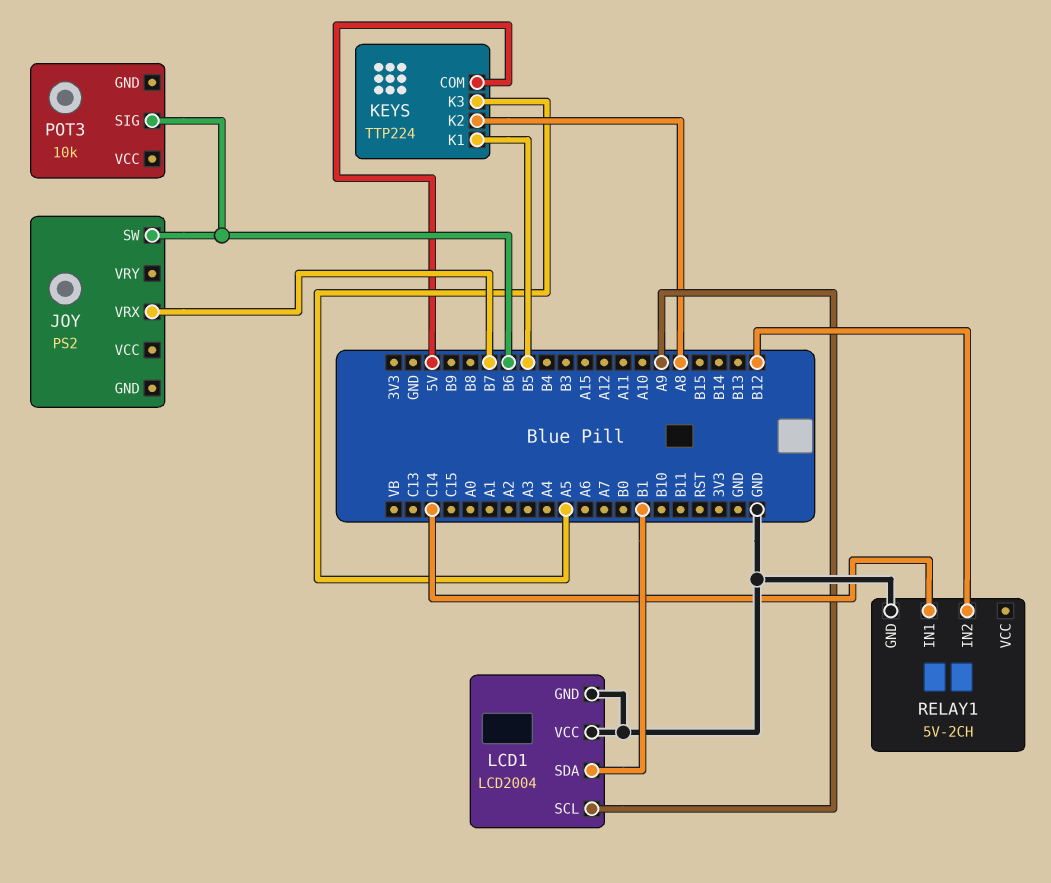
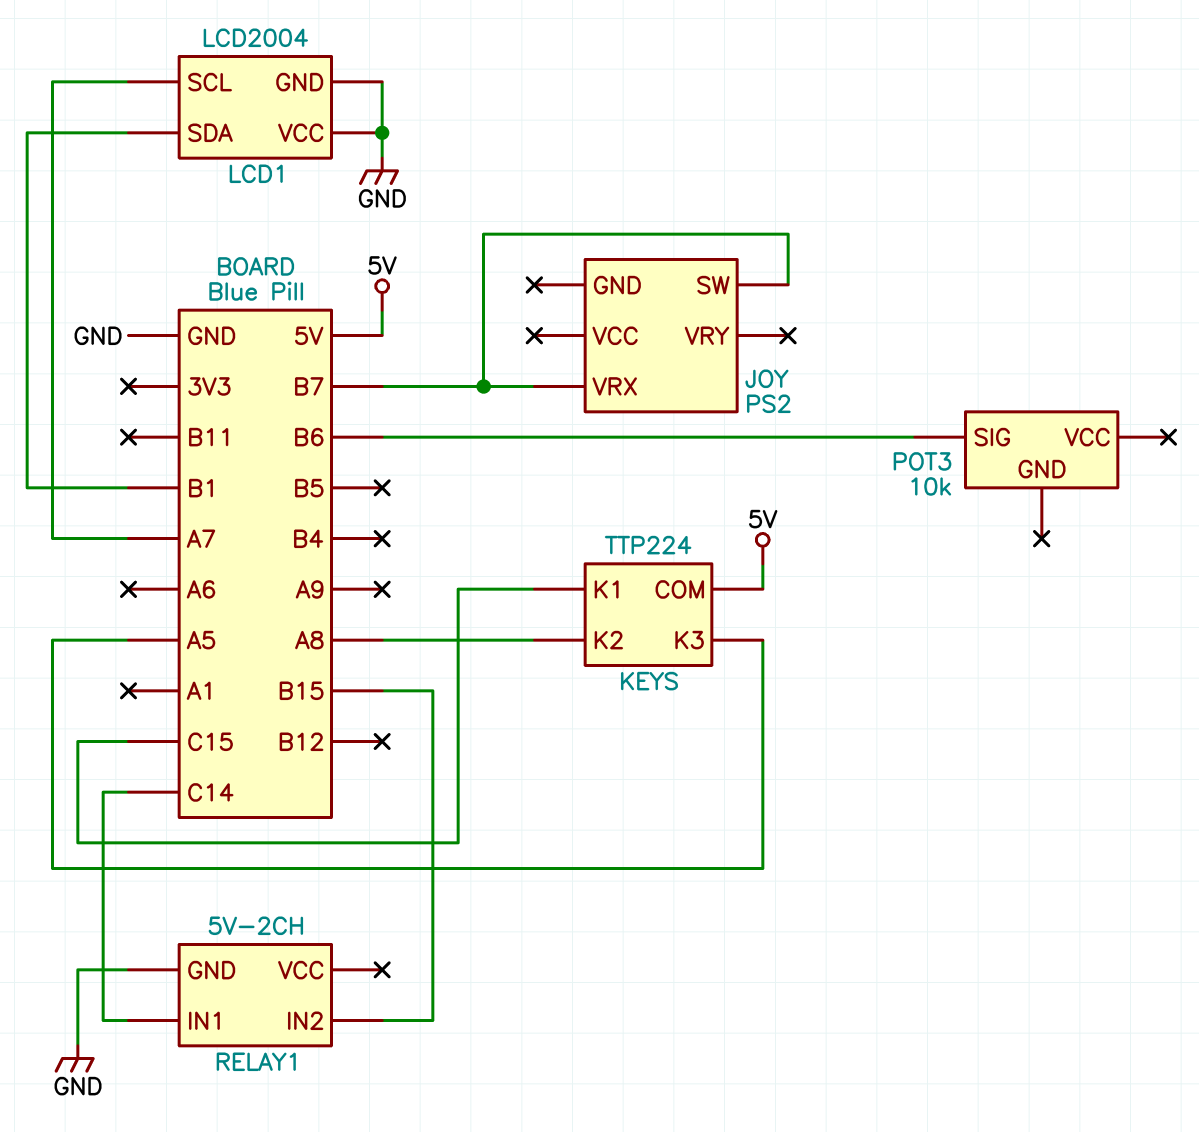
JOY pin SW: B6 -> B7
KEYS pin K1: B5 -> C15
LCD1 pin SCL: A9 -> A7
RELAY1 pin IN2: B12 -> B15

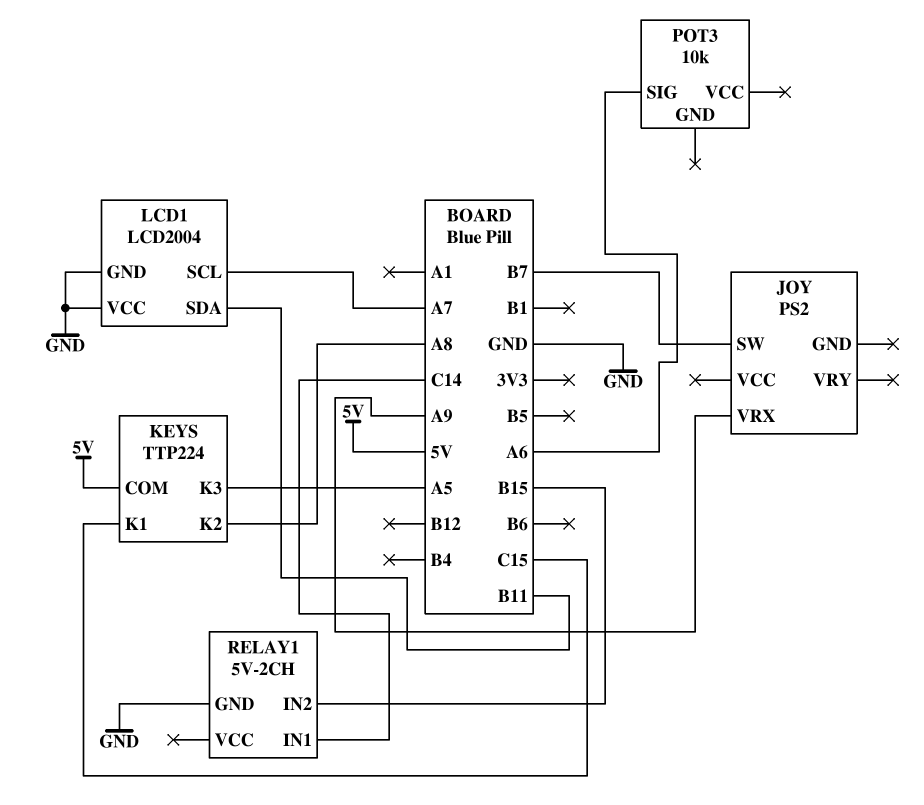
JOY pin VRX: B7 -> A9
LCD1 pin SDA: B1 -> B11
POT3 pin SIG: B6 -> A6

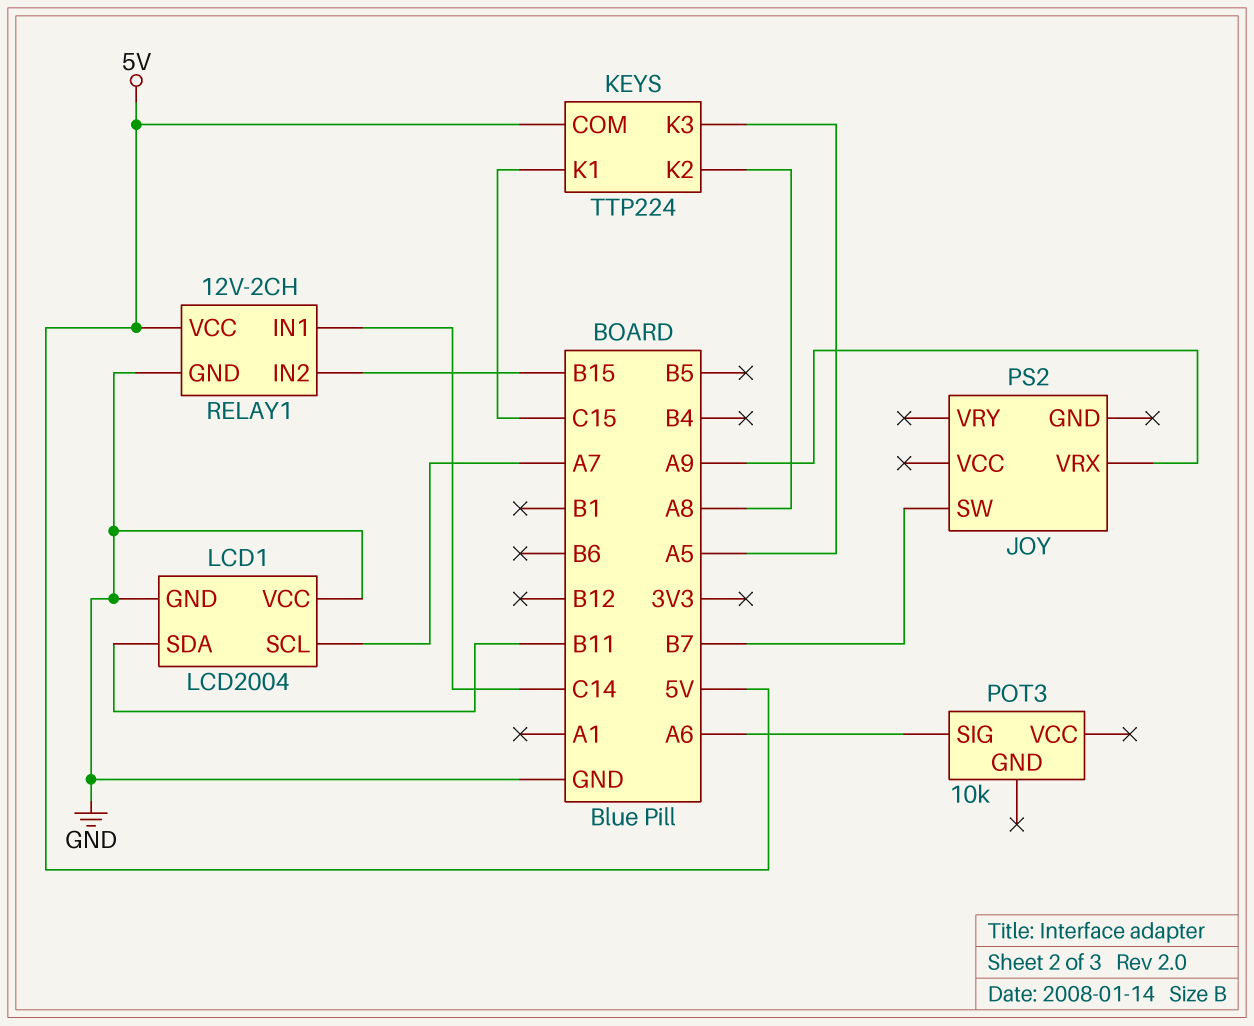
RELAY1: 5V-2CH -> 12V-2CH
RELAY1 pin VCC: none -> 5V

